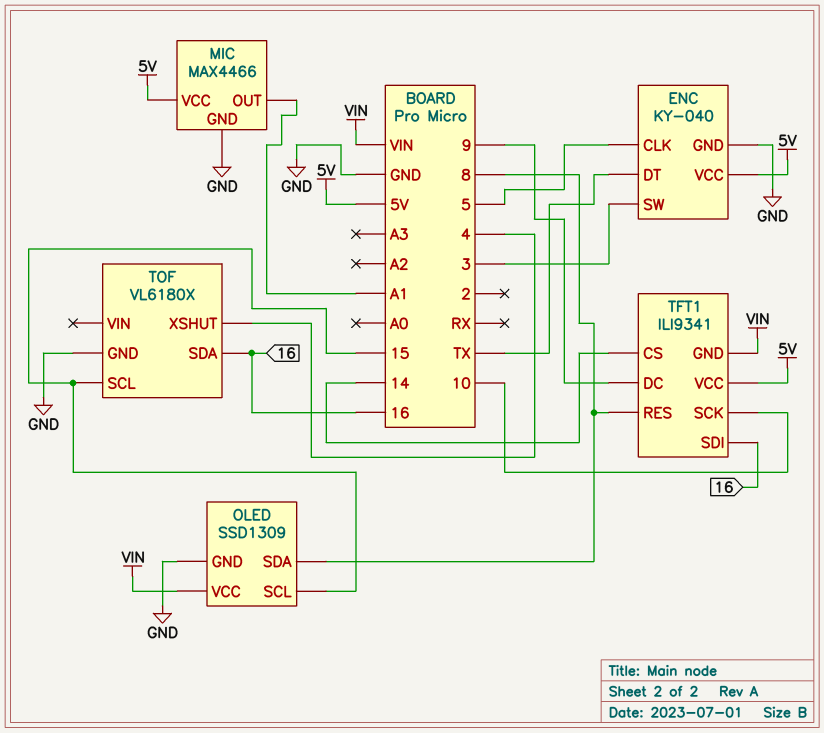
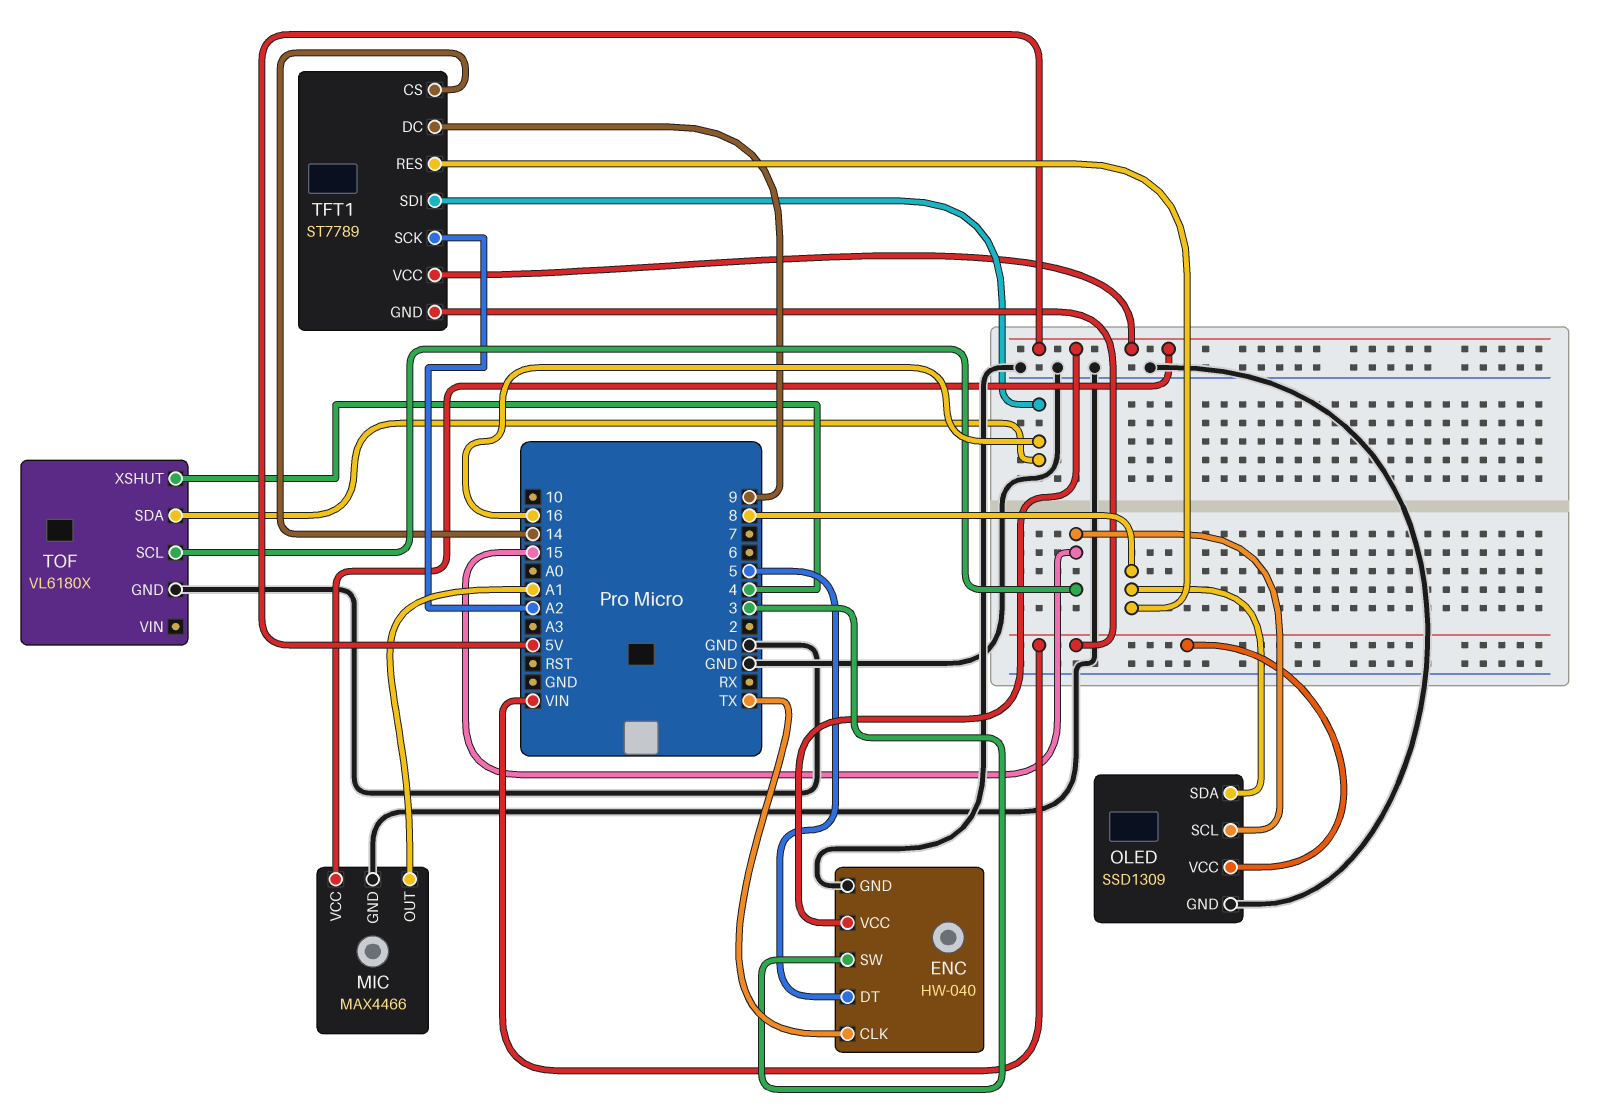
ENC: KY-040 -> HW-040
ENC pin CLK: 5 -> TX
ENC pin DT: TX -> 5
TFT1: ILI9341 -> ST7789
TFT1 pin SCK: 10 -> A2

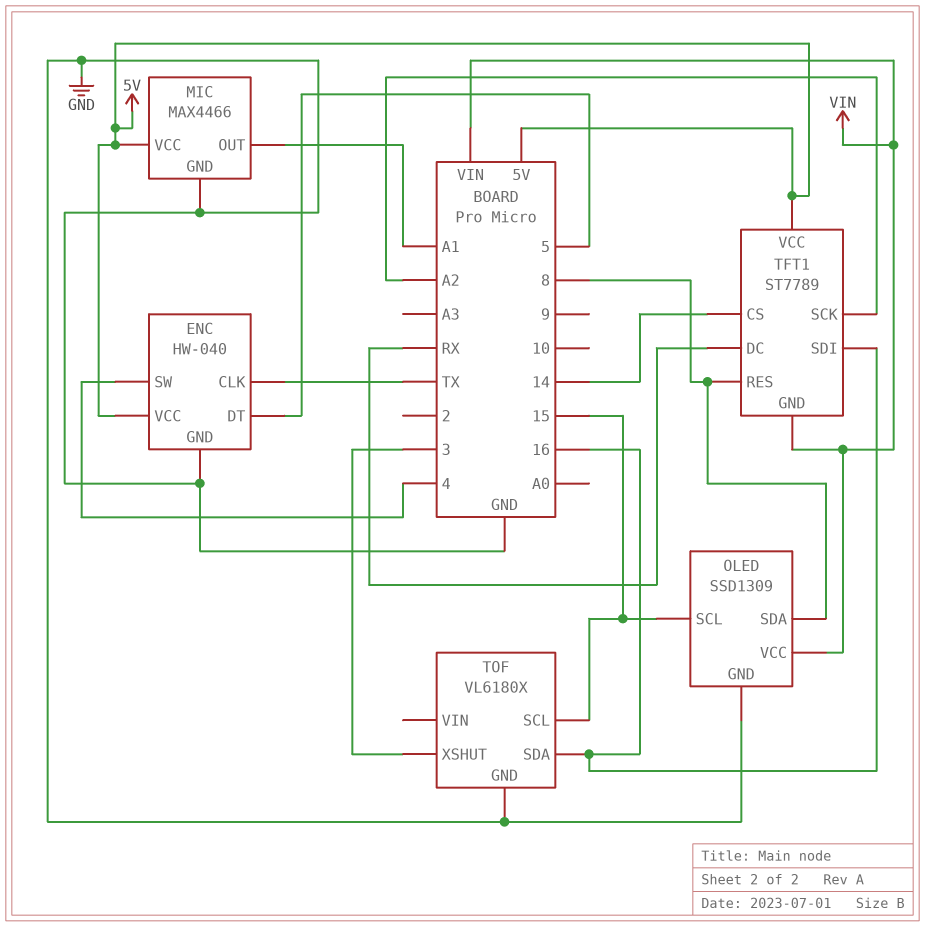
ENC pin SW: 3 -> 4
TFT1 pin DC: 9 -> RX
TOF pin XSHUT: 4 -> 3

